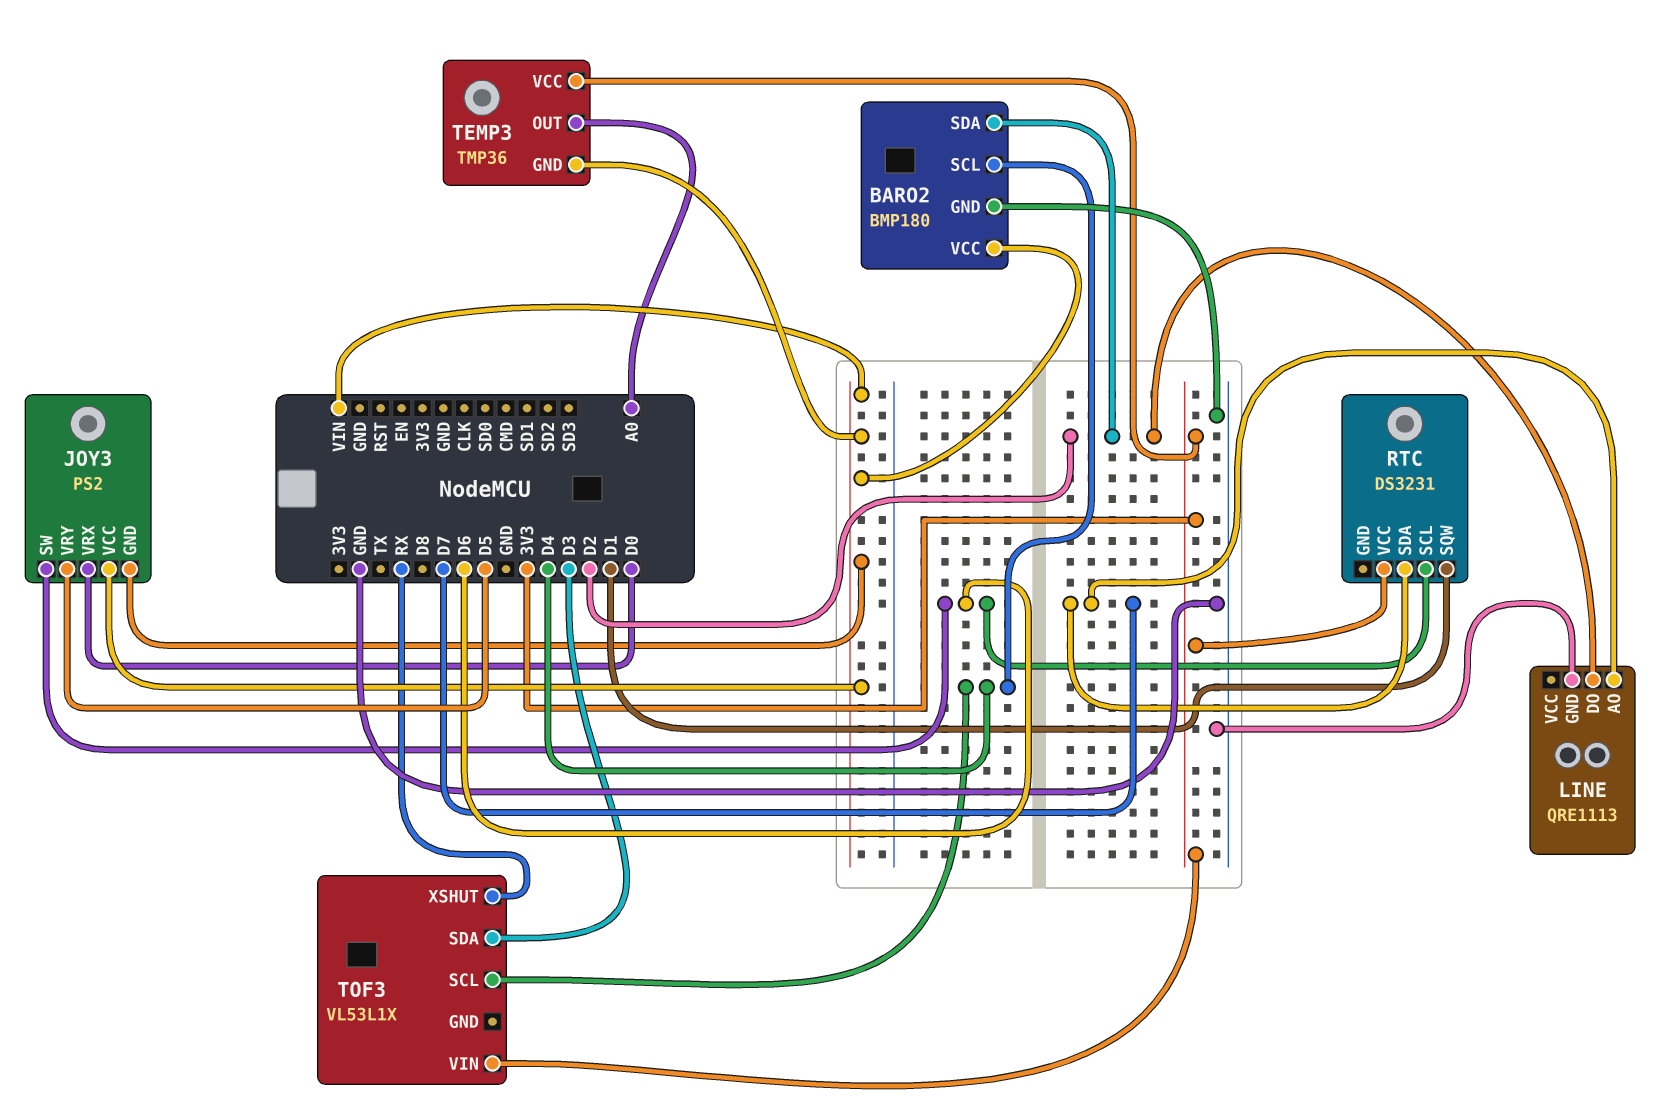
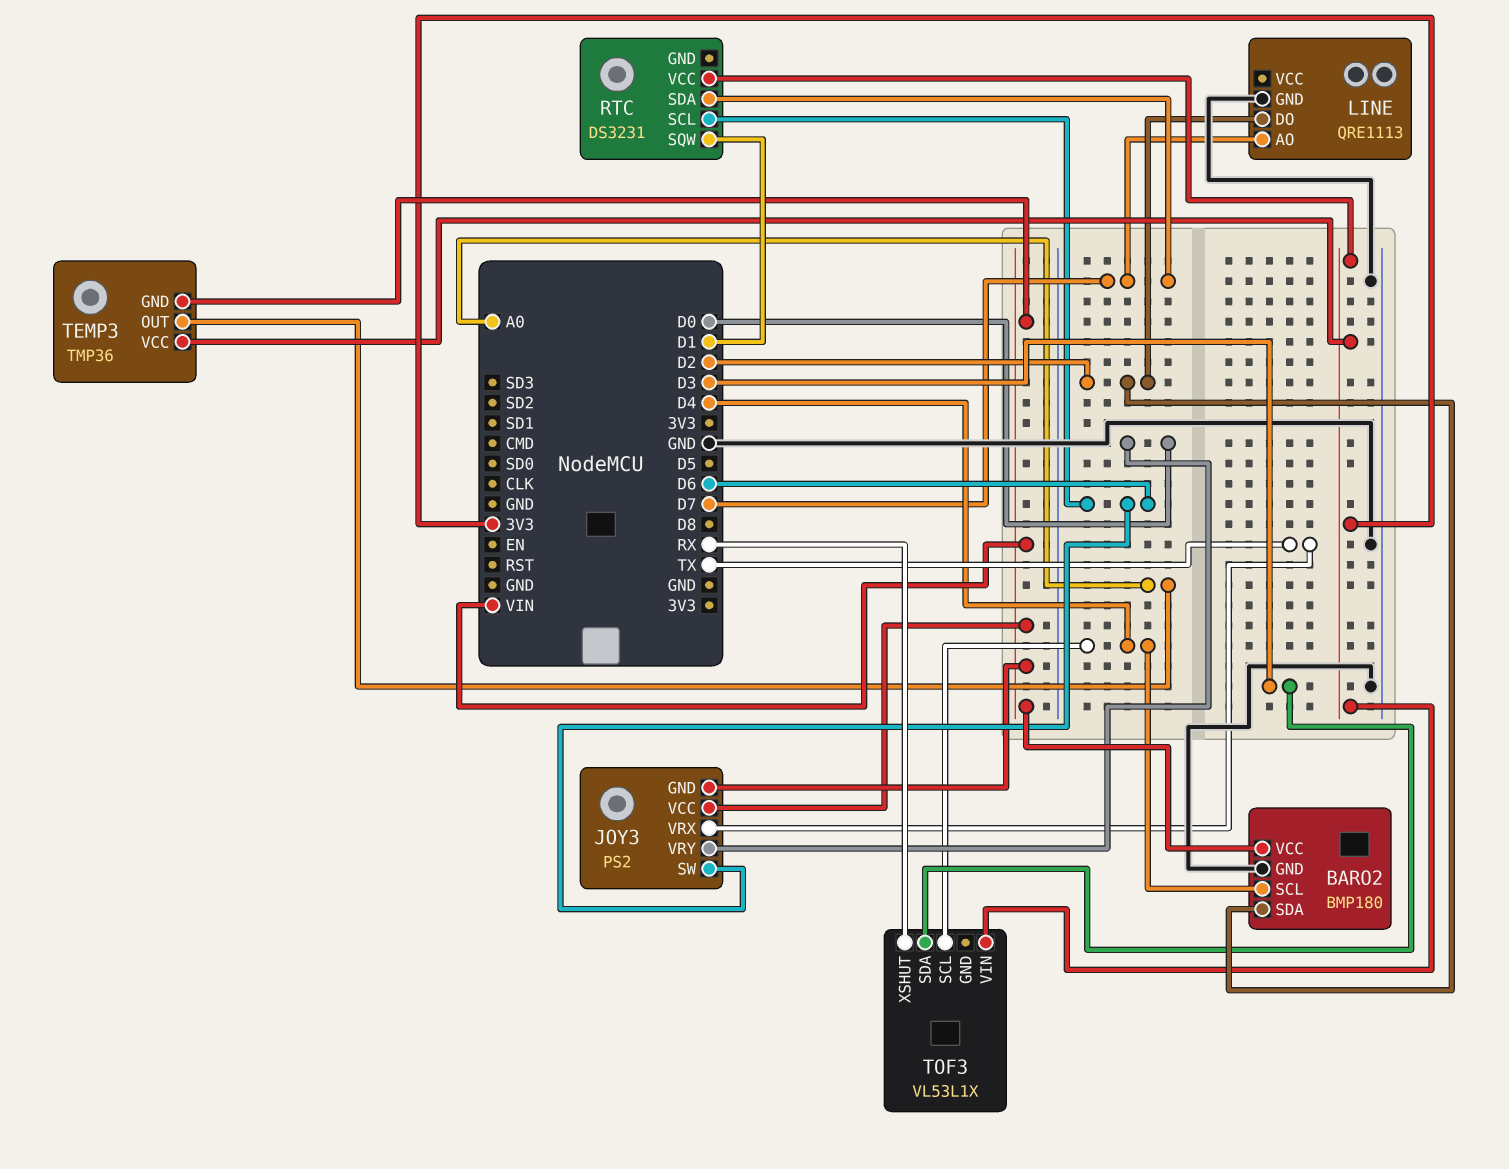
JOY3 pin VRX: D0 -> TX
JOY3 pin VRY: D5 -> D0

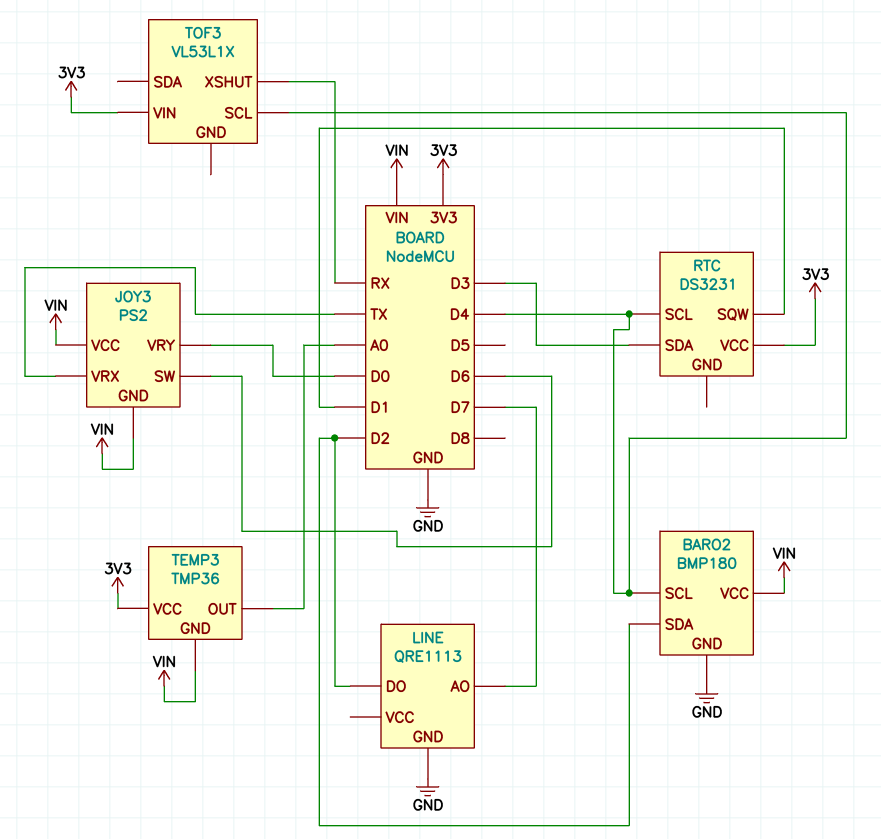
RTC pin SCL: D6 -> D4
RTC pin SDA: D7 -> D3
TOF3 pin SDA: D3 -> none

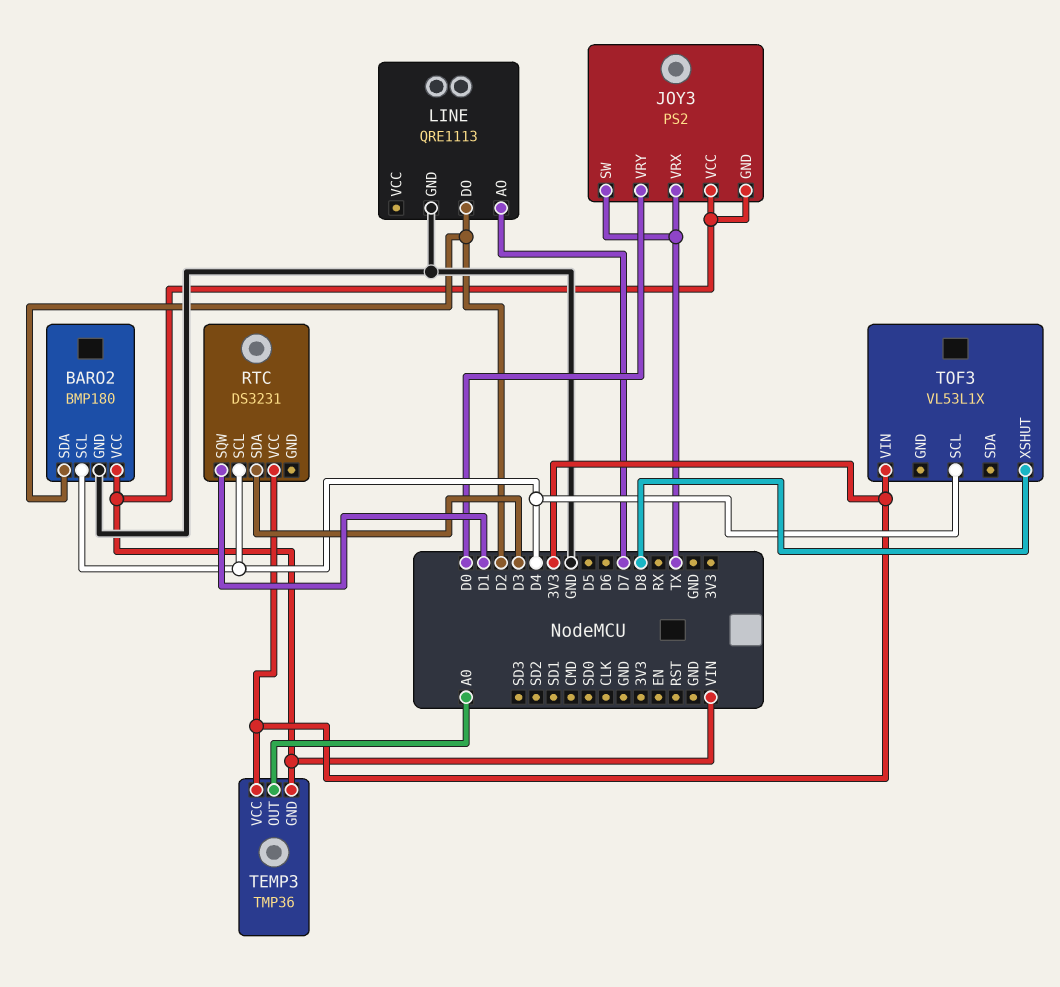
JOY3 pin SW: D6 -> TX
TOF3 pin XSHUT: RX -> D8

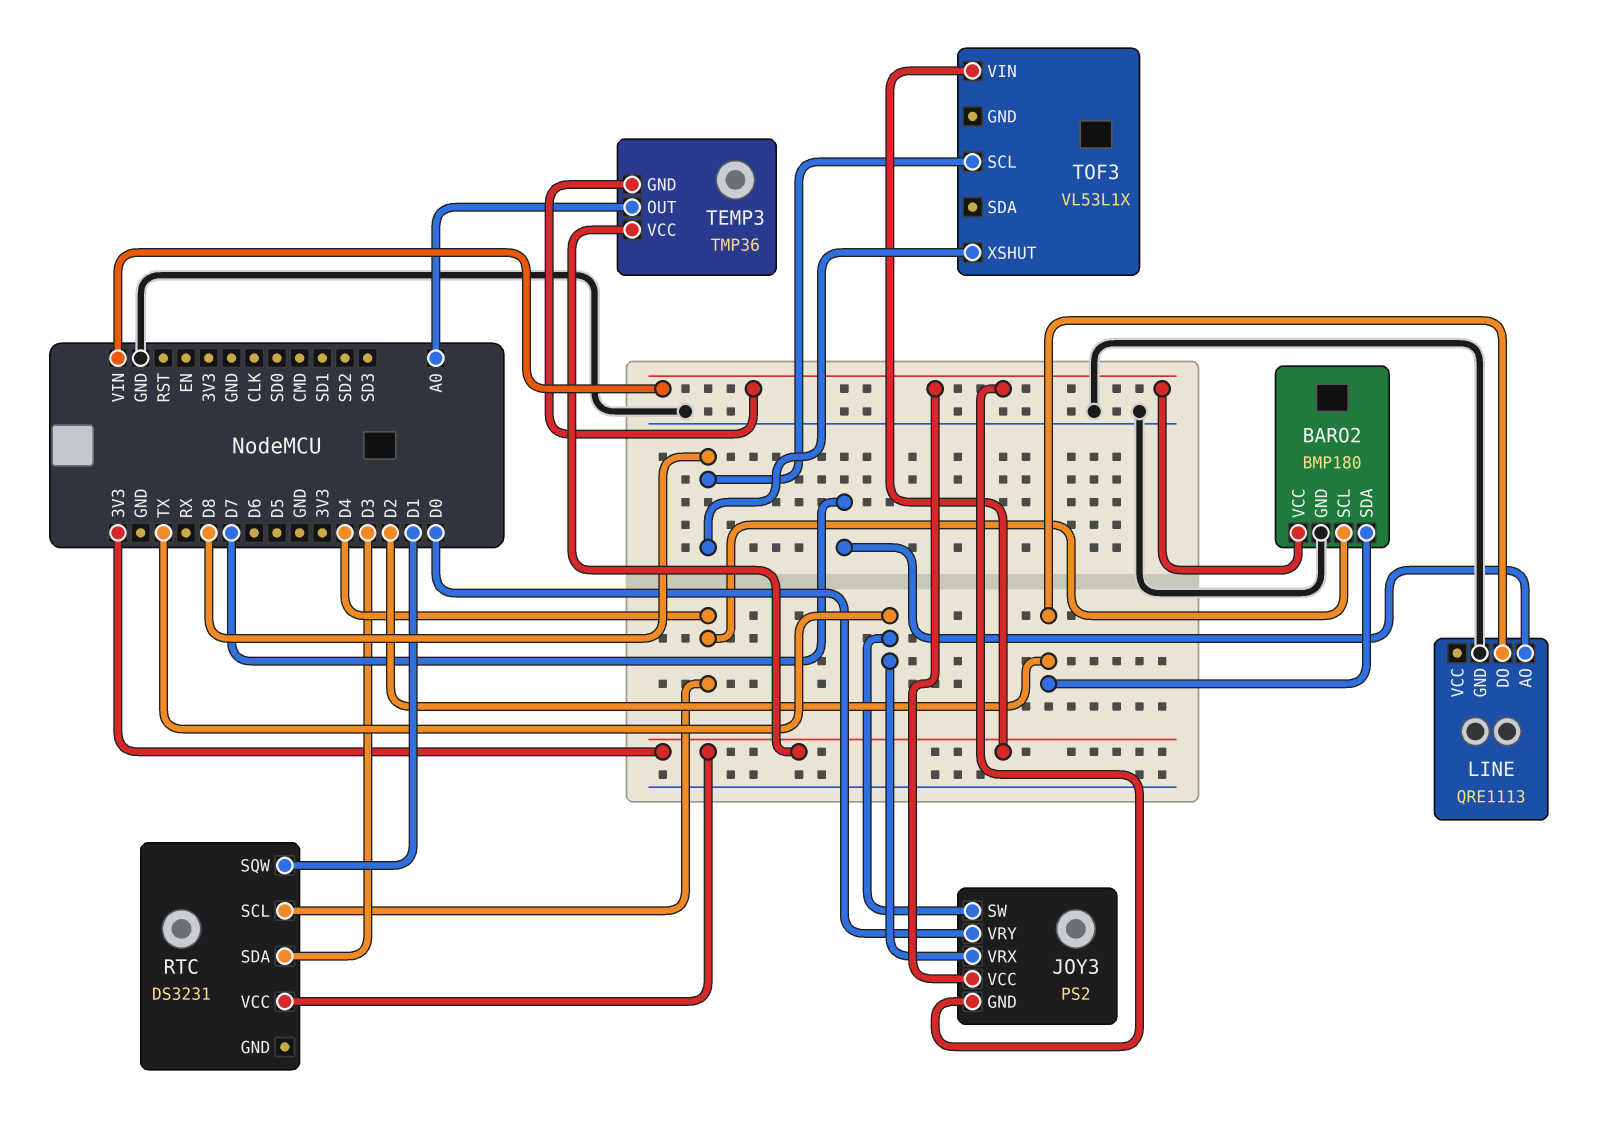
TOF3 pin SCL: D4 -> D8

